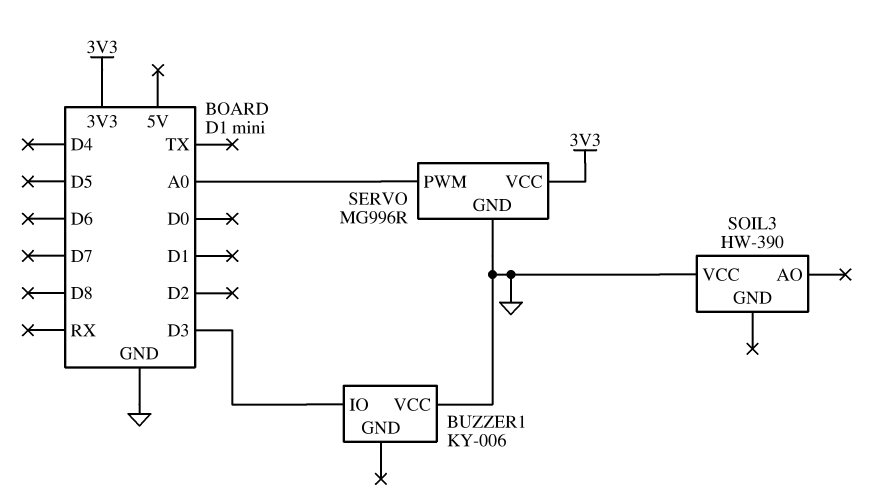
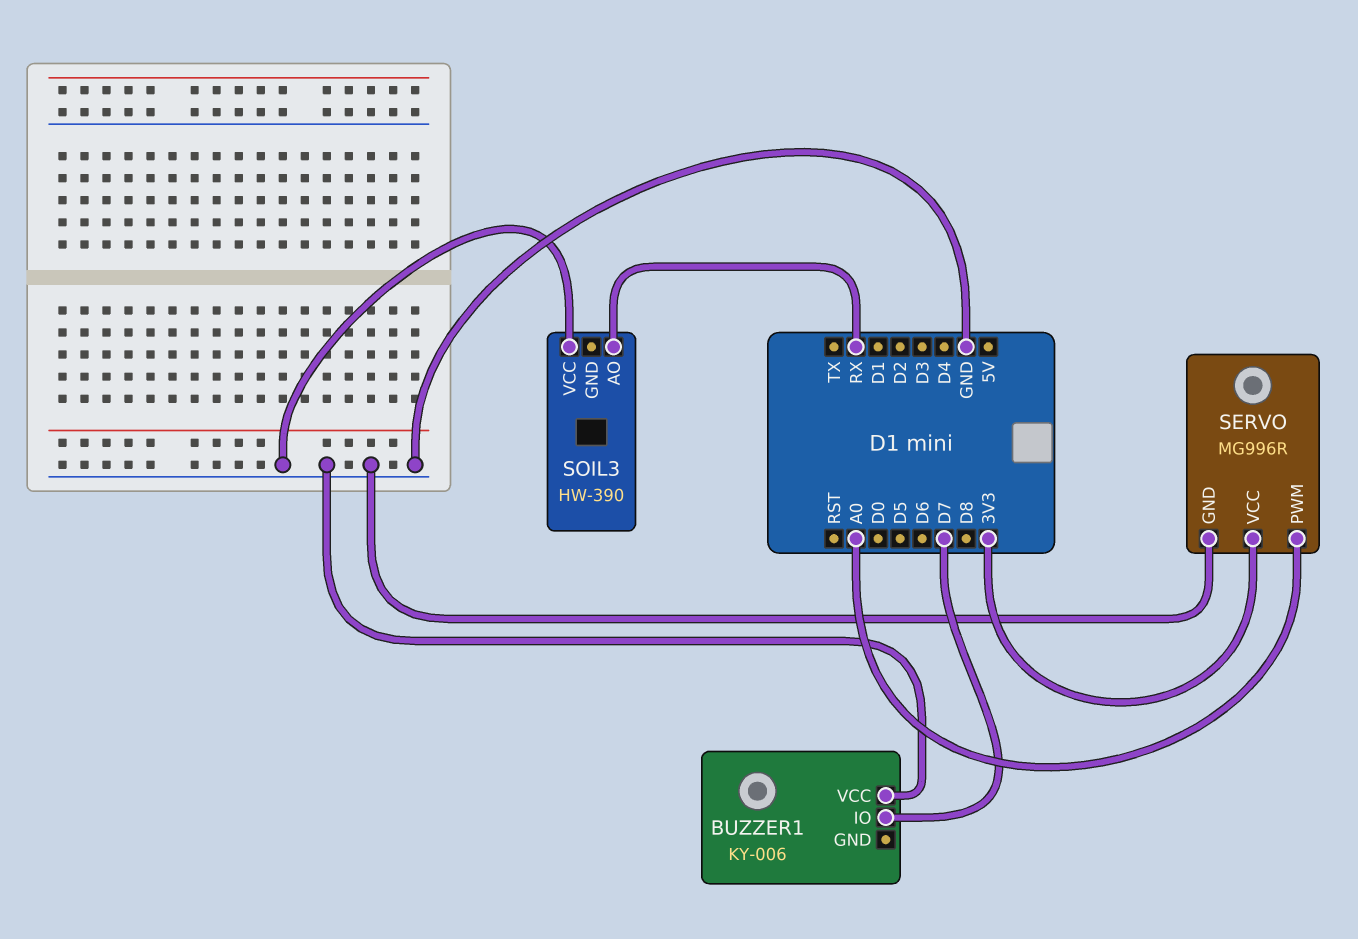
BUZZER1 pin IO: D3 -> D7
SOIL3 pin AO: none -> RX

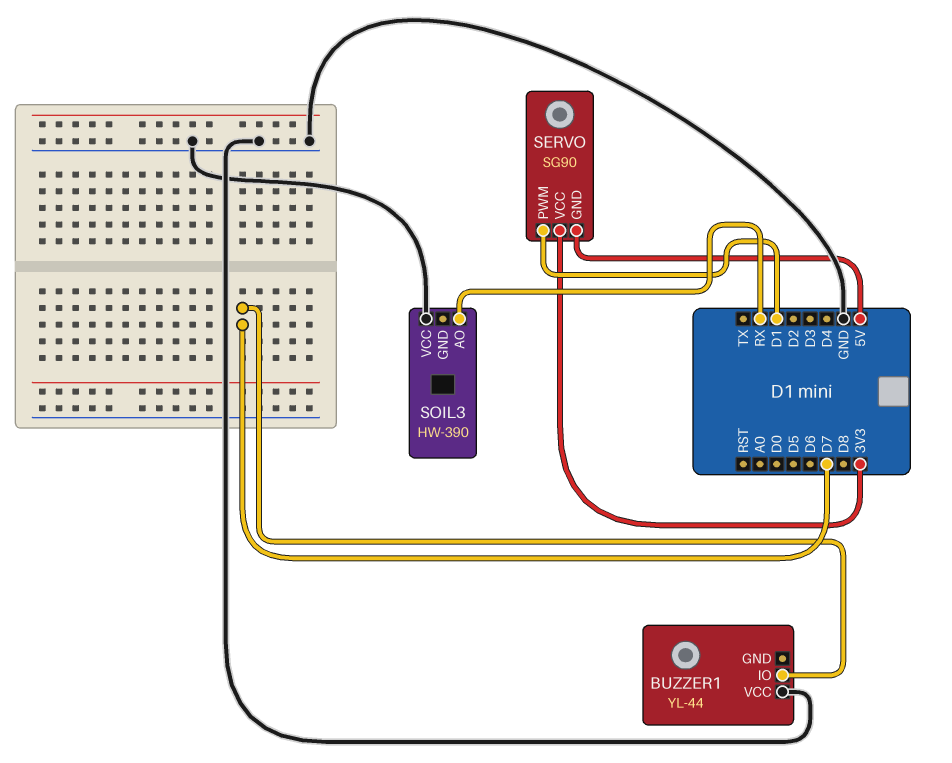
BUZZER1: KY-006 -> YL-44
SERVO: MG996R -> SG90
SERVO pin GND: GND -> 5V
SERVO pin PWM: A0 -> D1

